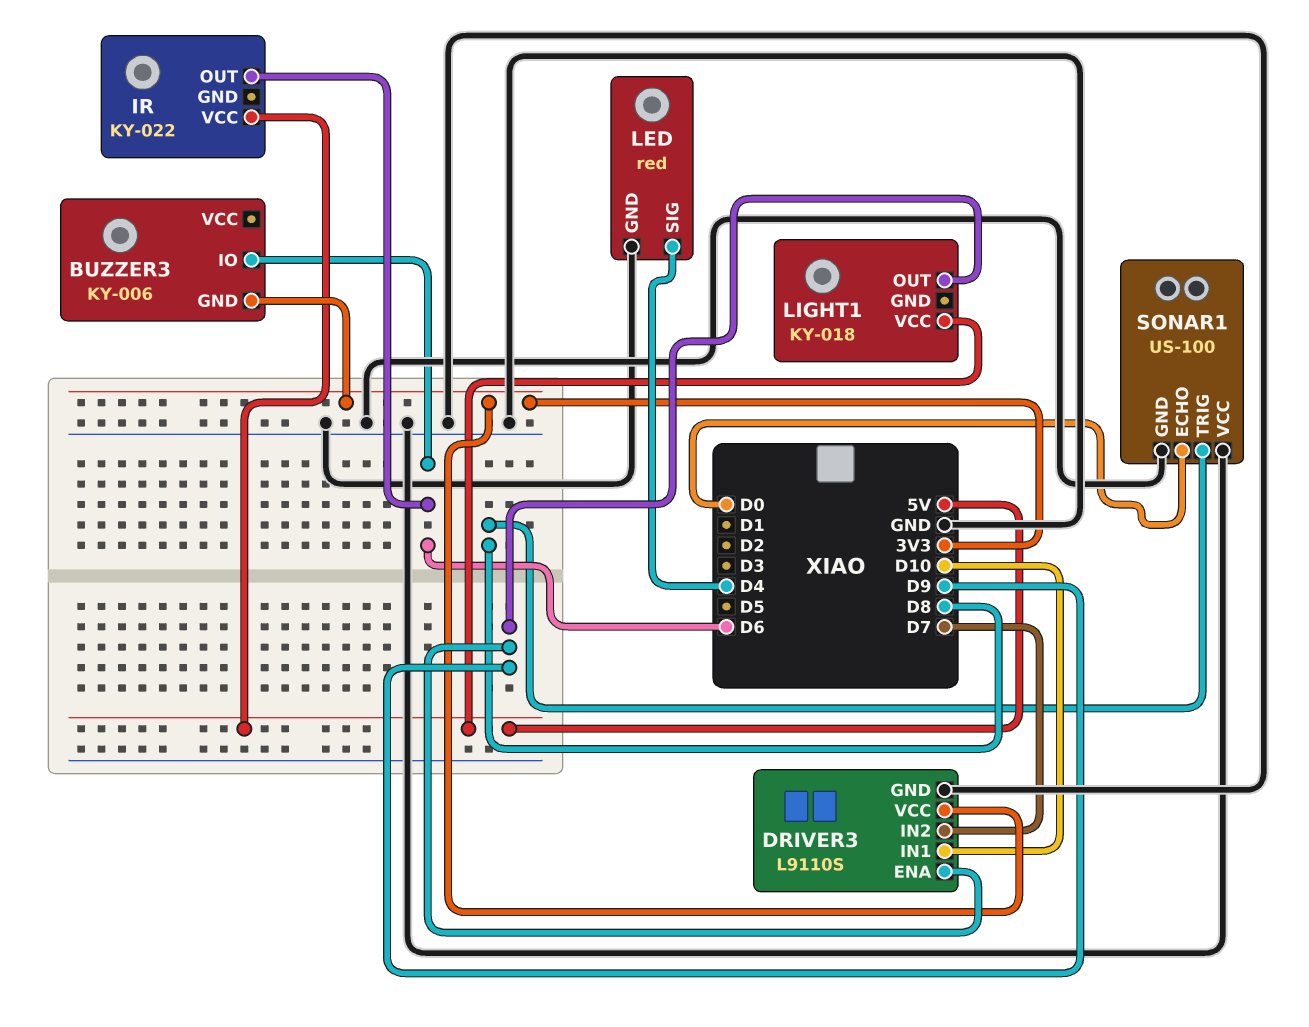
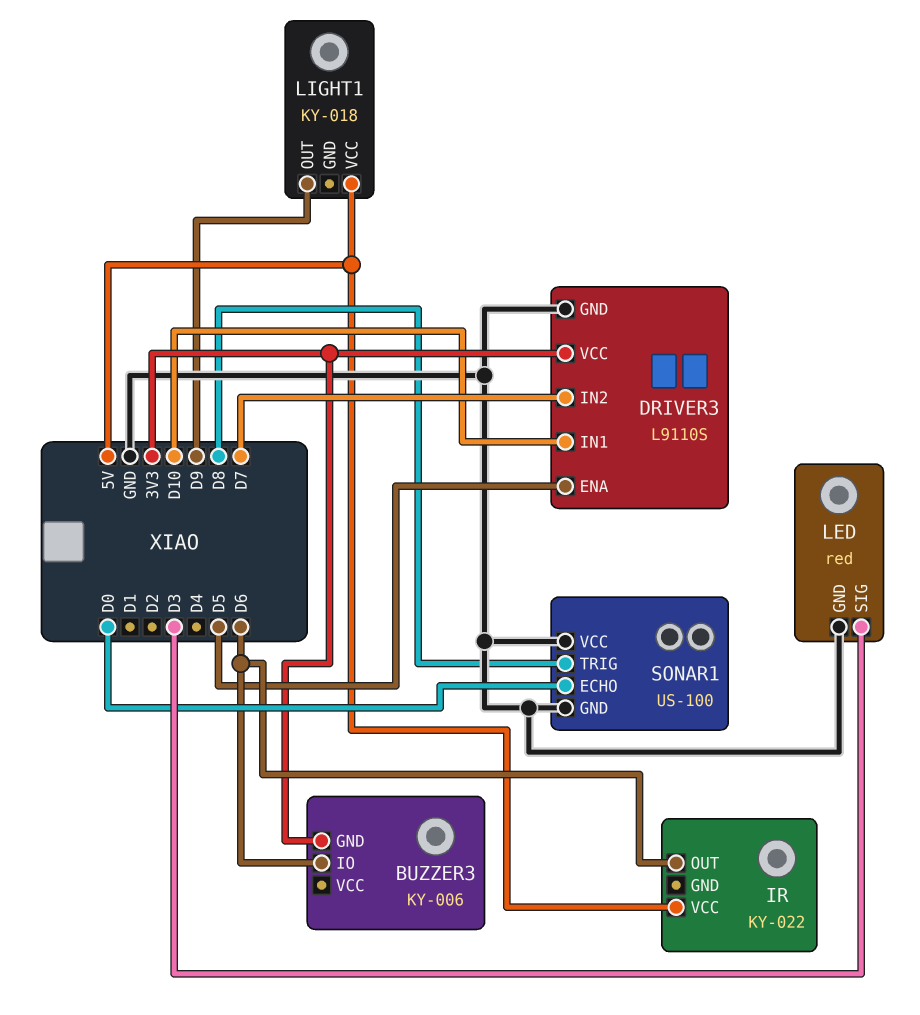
DRIVER3 pin ENA: D9 -> D5
LED pin SIG: D4 -> D3

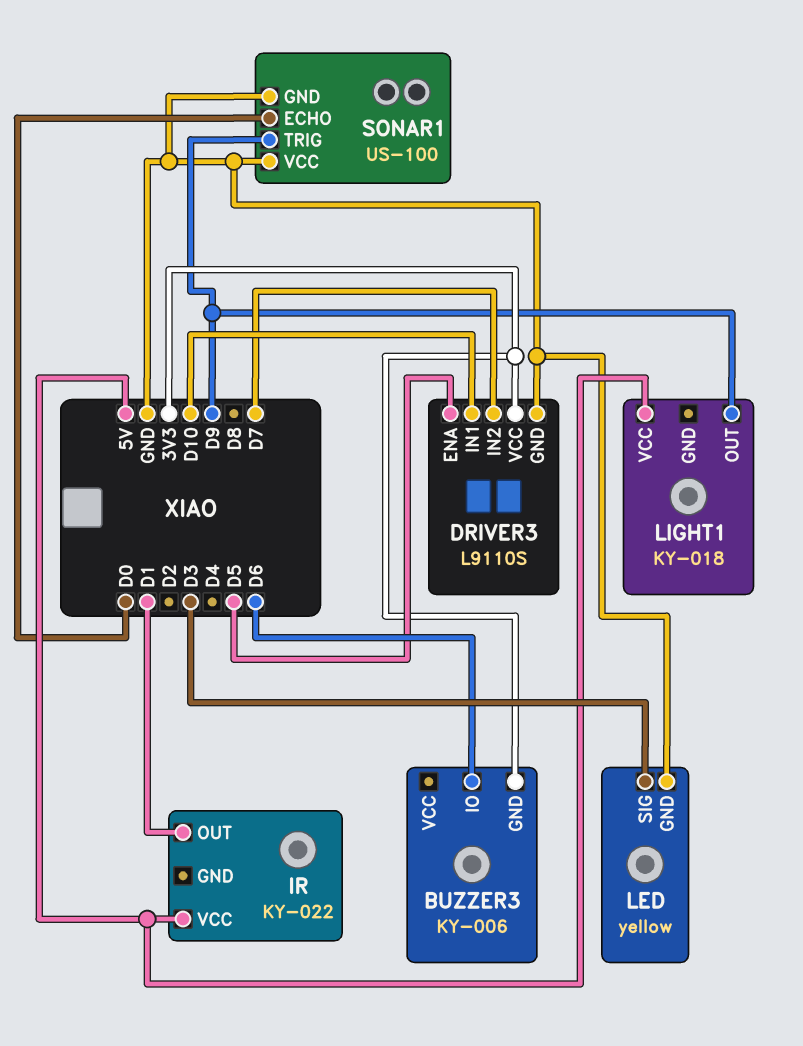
IR pin OUT: D6 -> D1
LED: red -> yellow
SONAR1 pin TRIG: D8 -> D9

